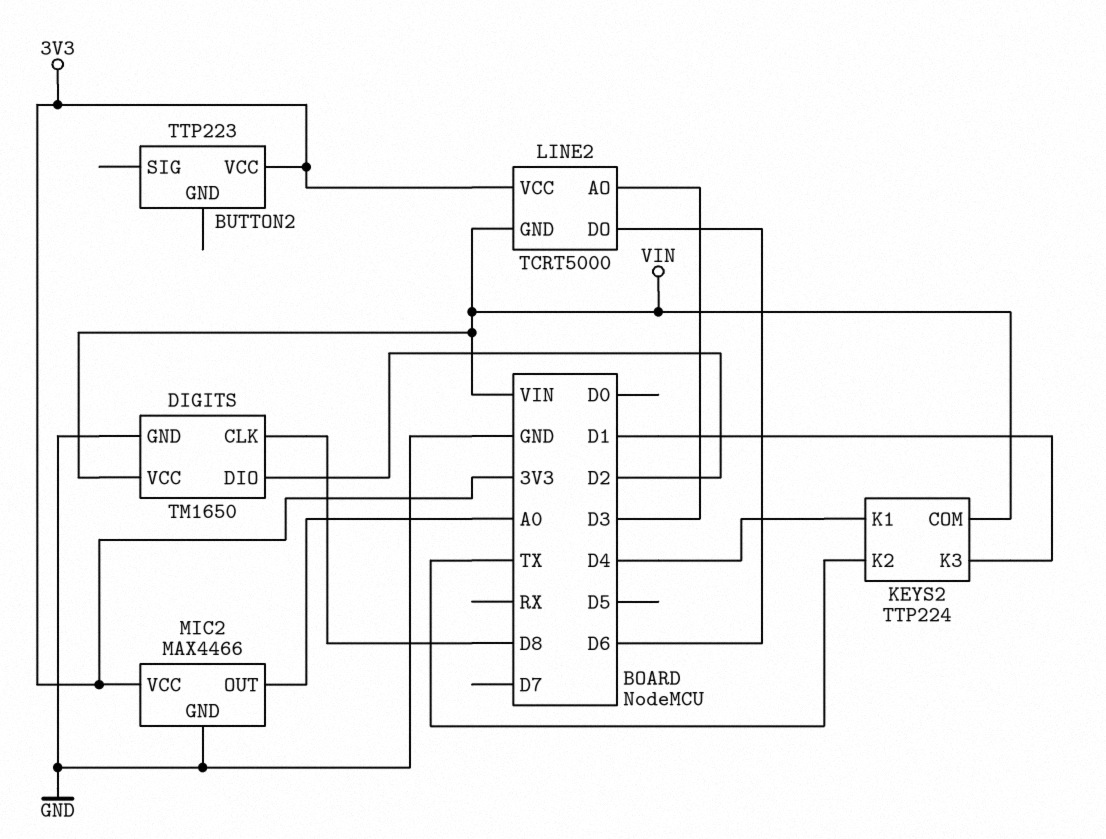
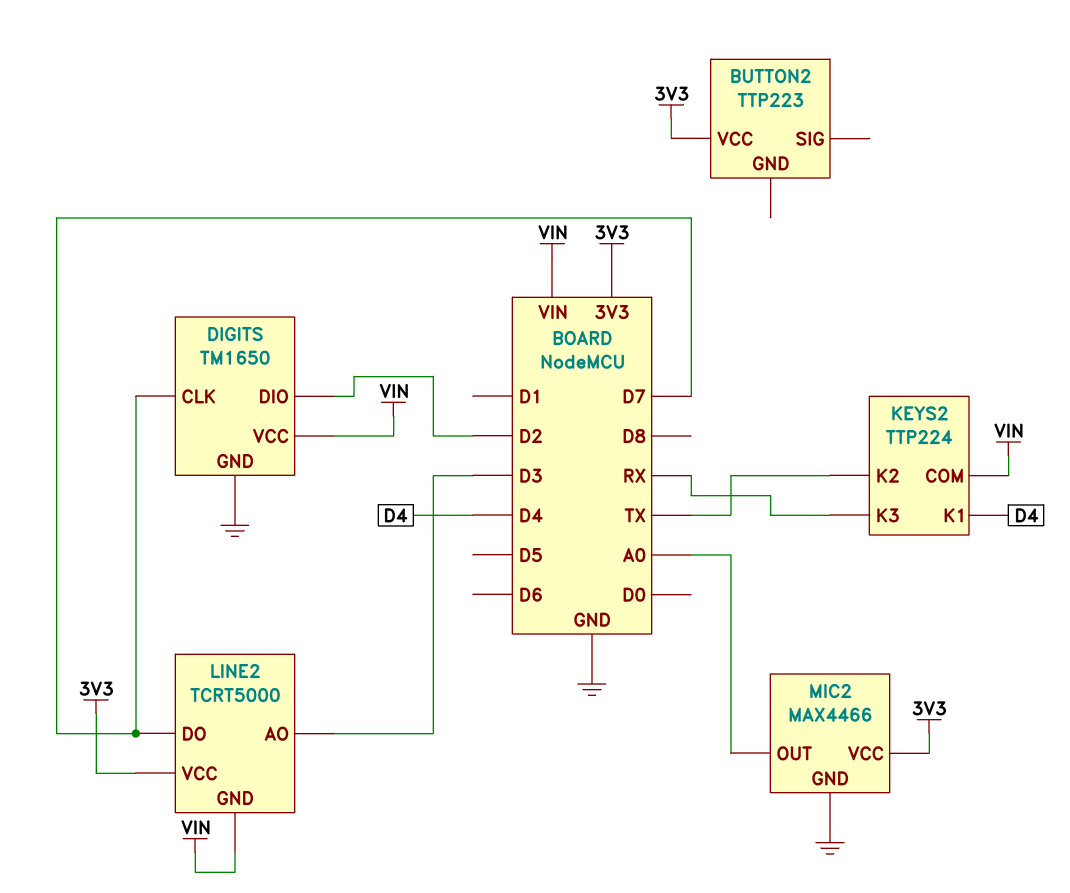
DIGITS pin CLK: D8 -> D7
KEYS2 pin K3: D1 -> RX
LINE2 pin DO: D6 -> D7

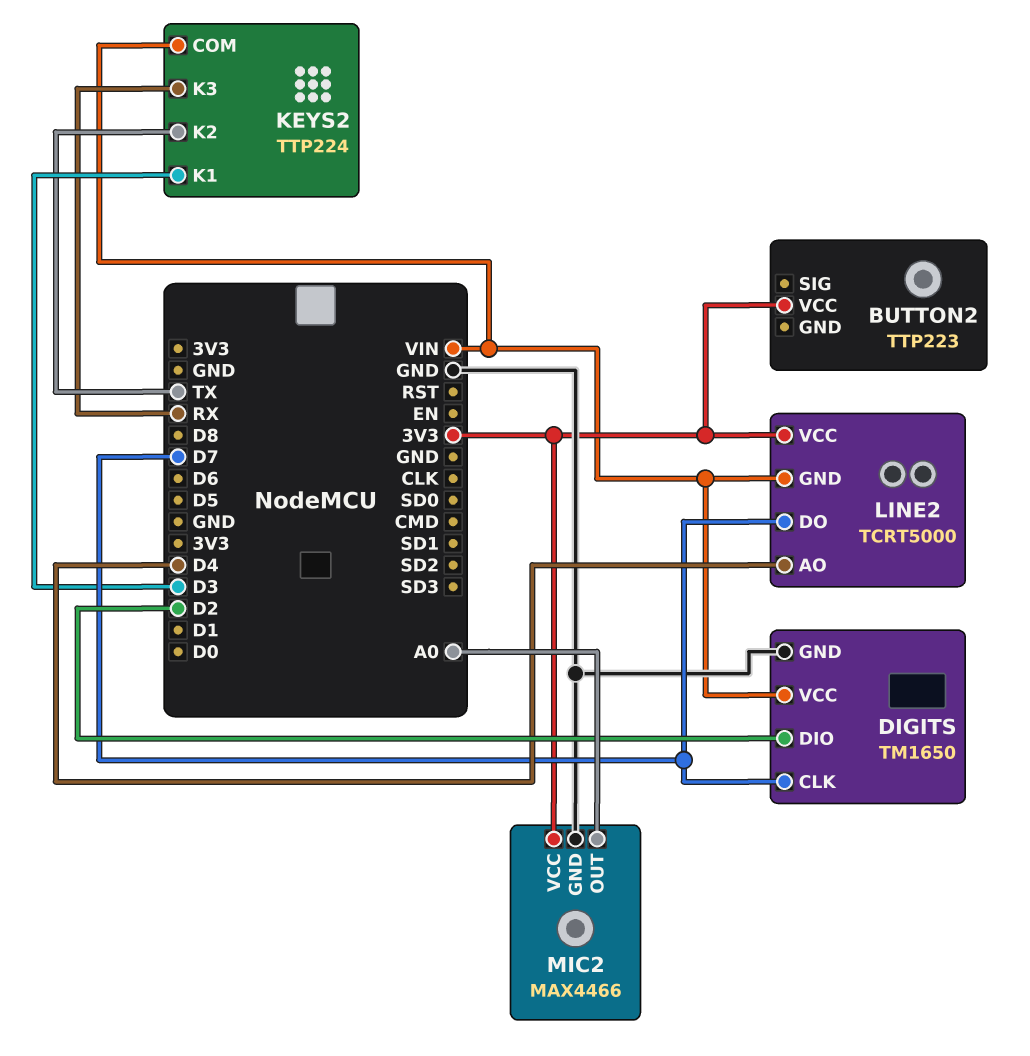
KEYS2 pin K1: D4 -> D3
LINE2 pin AO: D3 -> D4

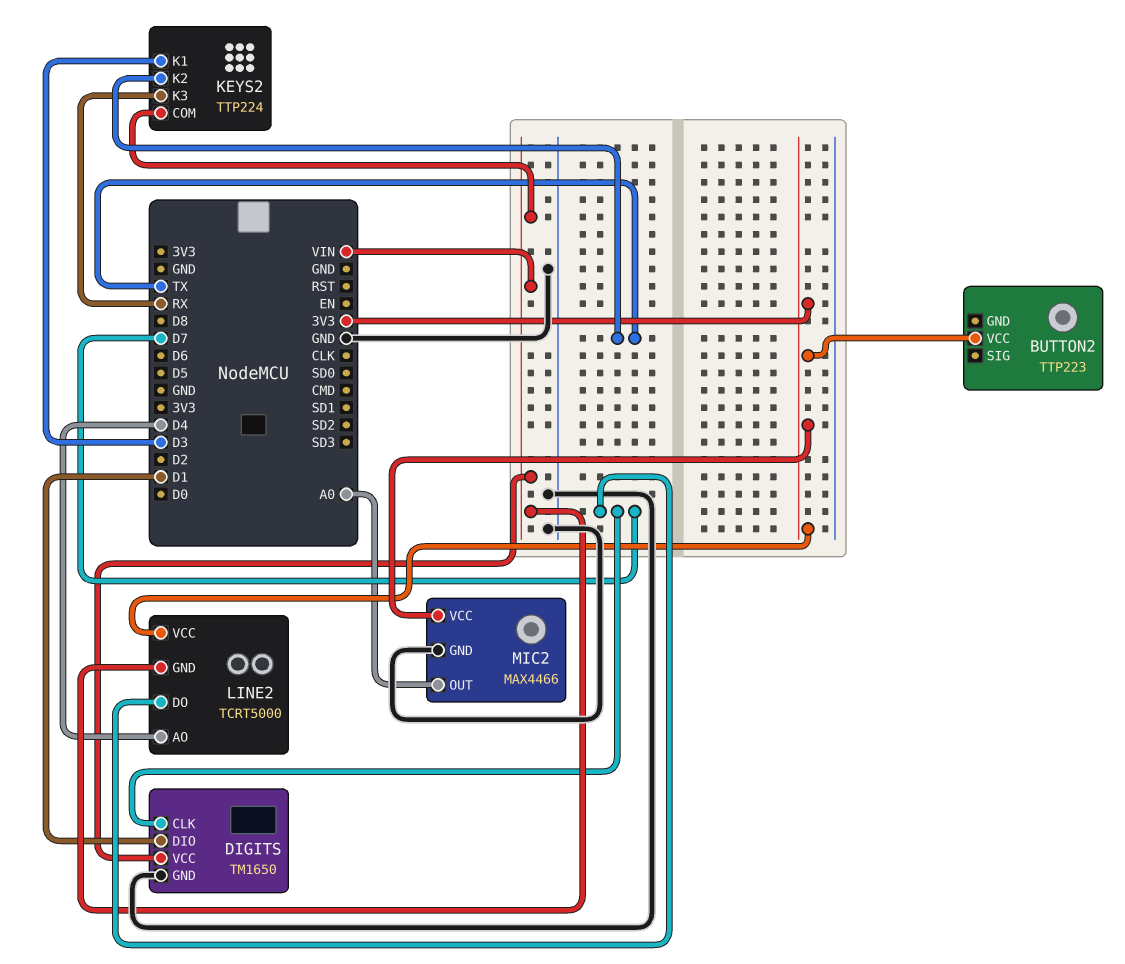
DIGITS pin DIO: D2 -> D1

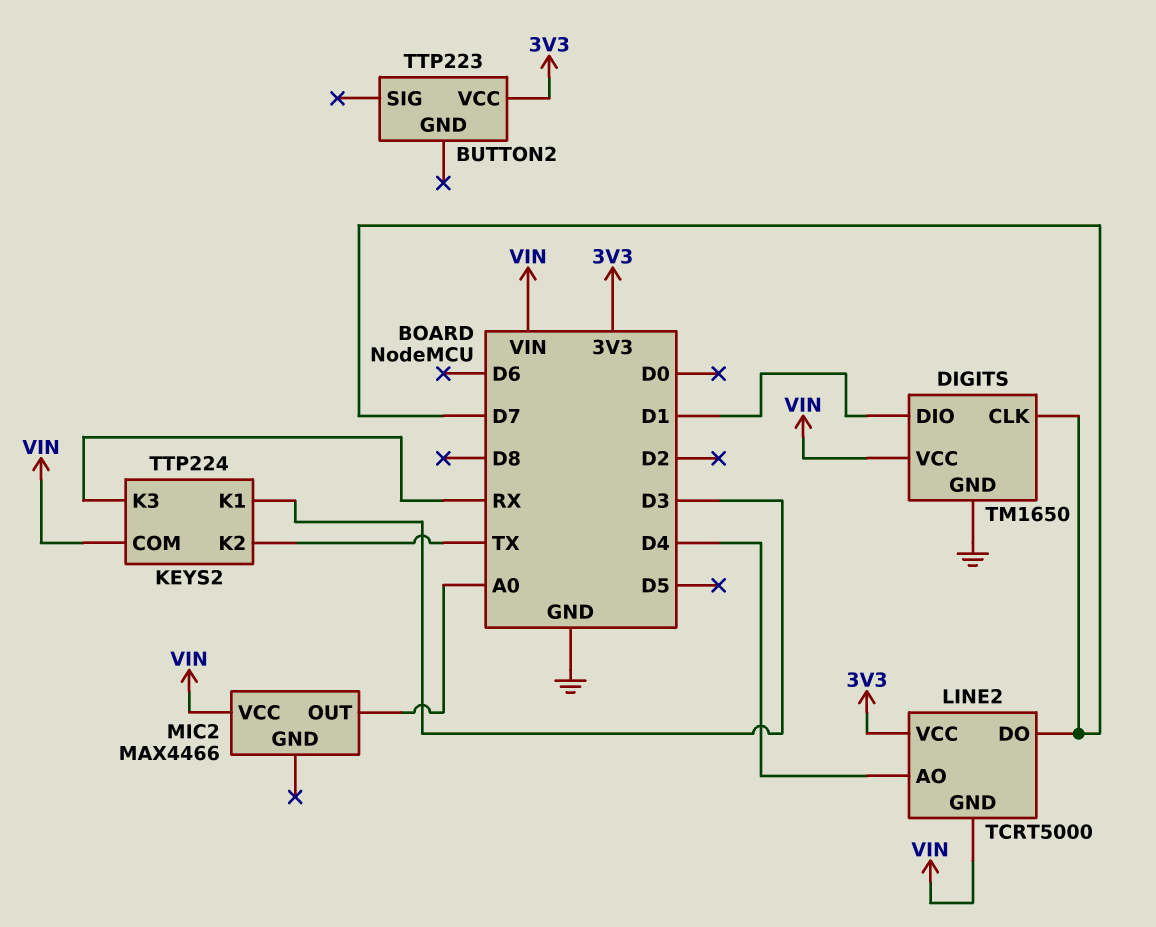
MIC2 pin GND: GND -> none
MIC2 pin VCC: 3V3 -> VIN

